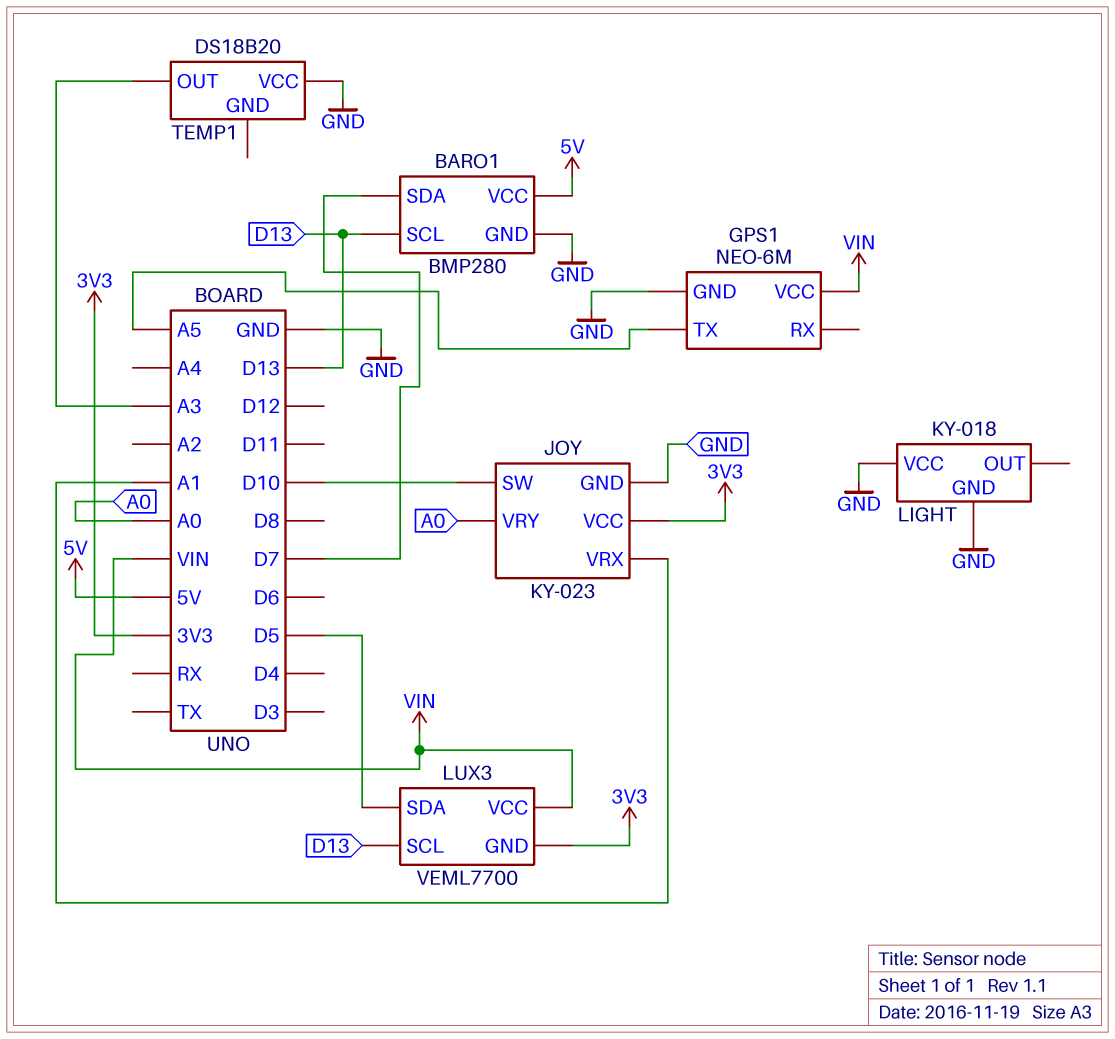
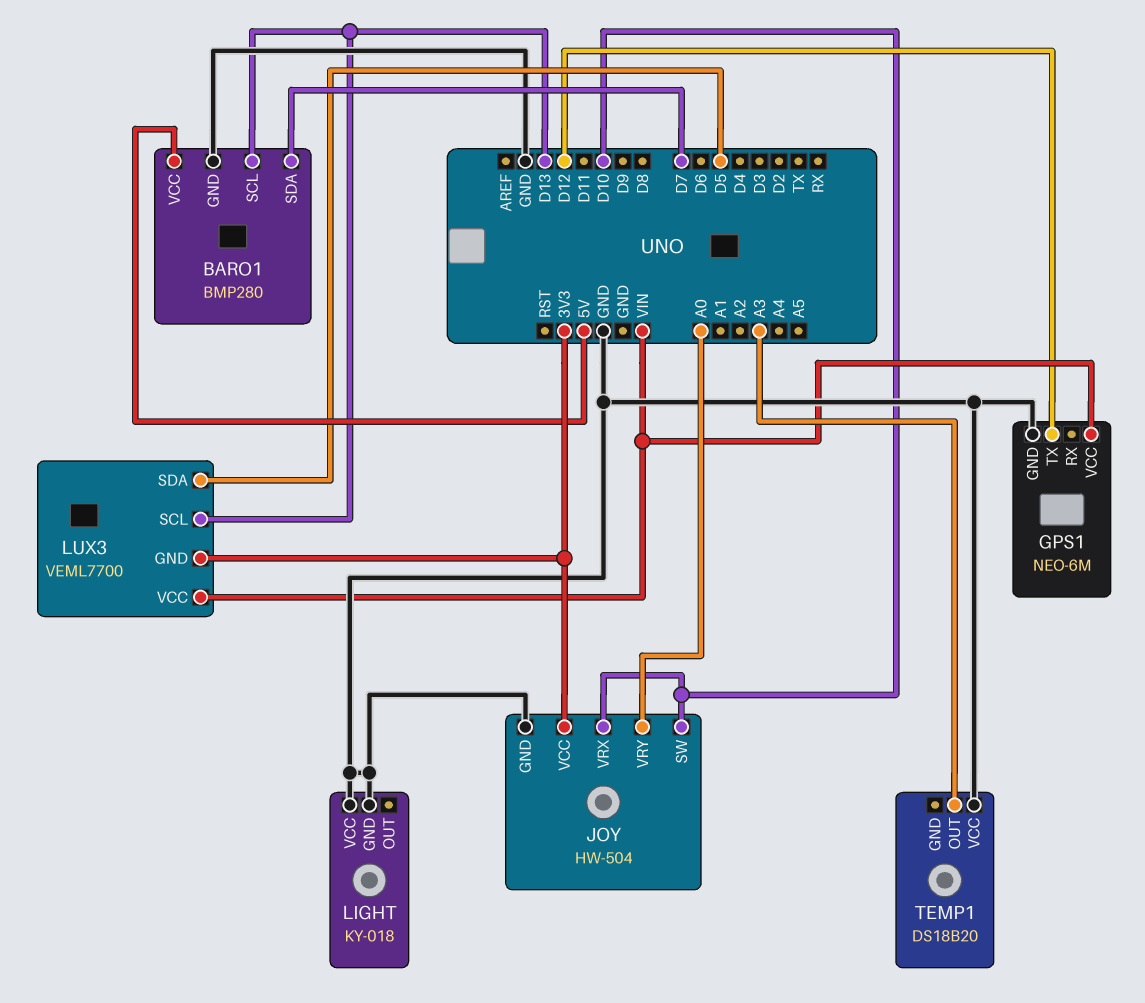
GPS1 pin TX: A5 -> D12
JOY: KY-023 -> HW-504
JOY pin VRX: A1 -> D10

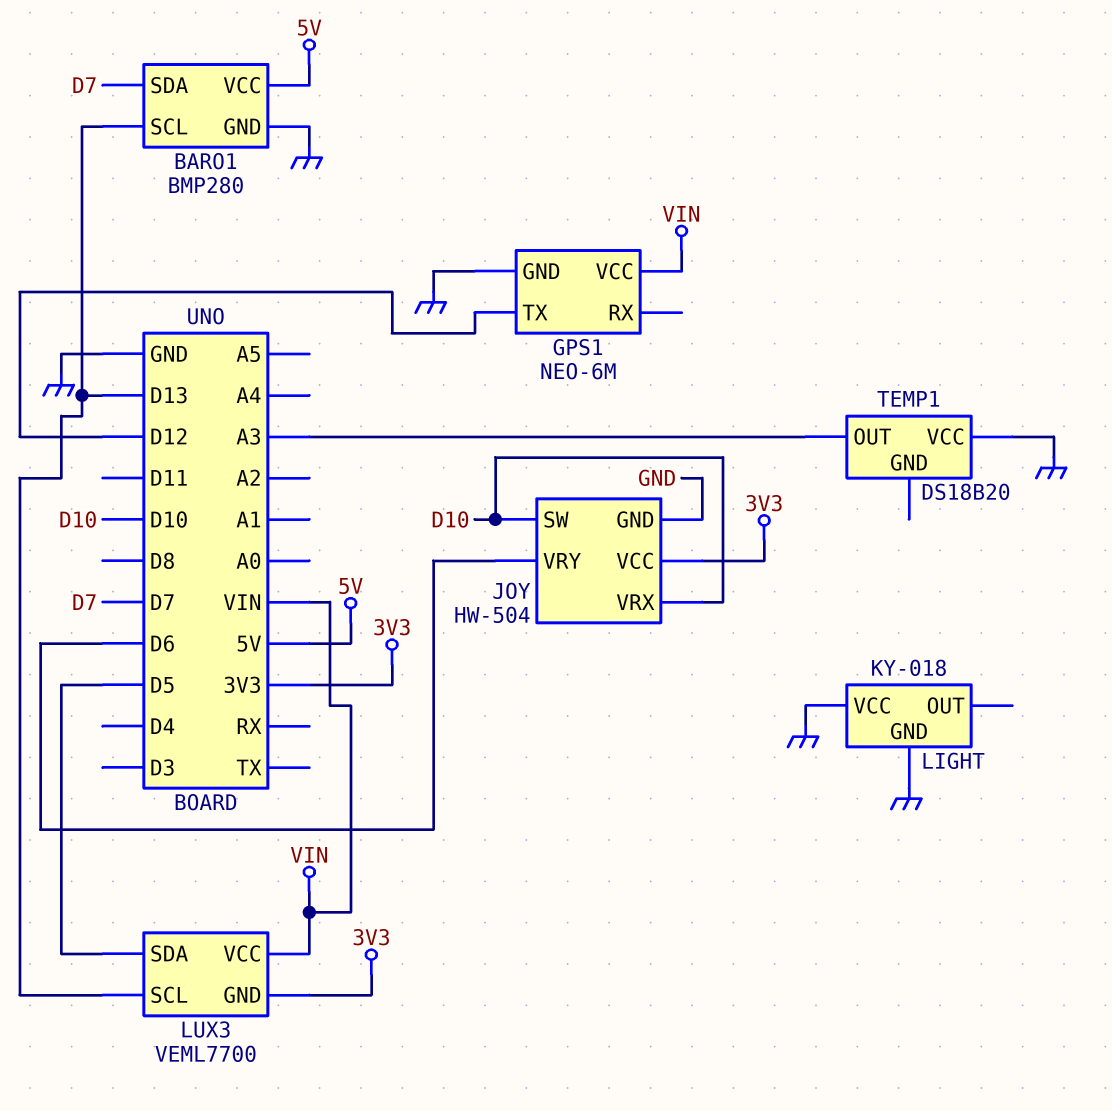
JOY pin VRY: A0 -> D6

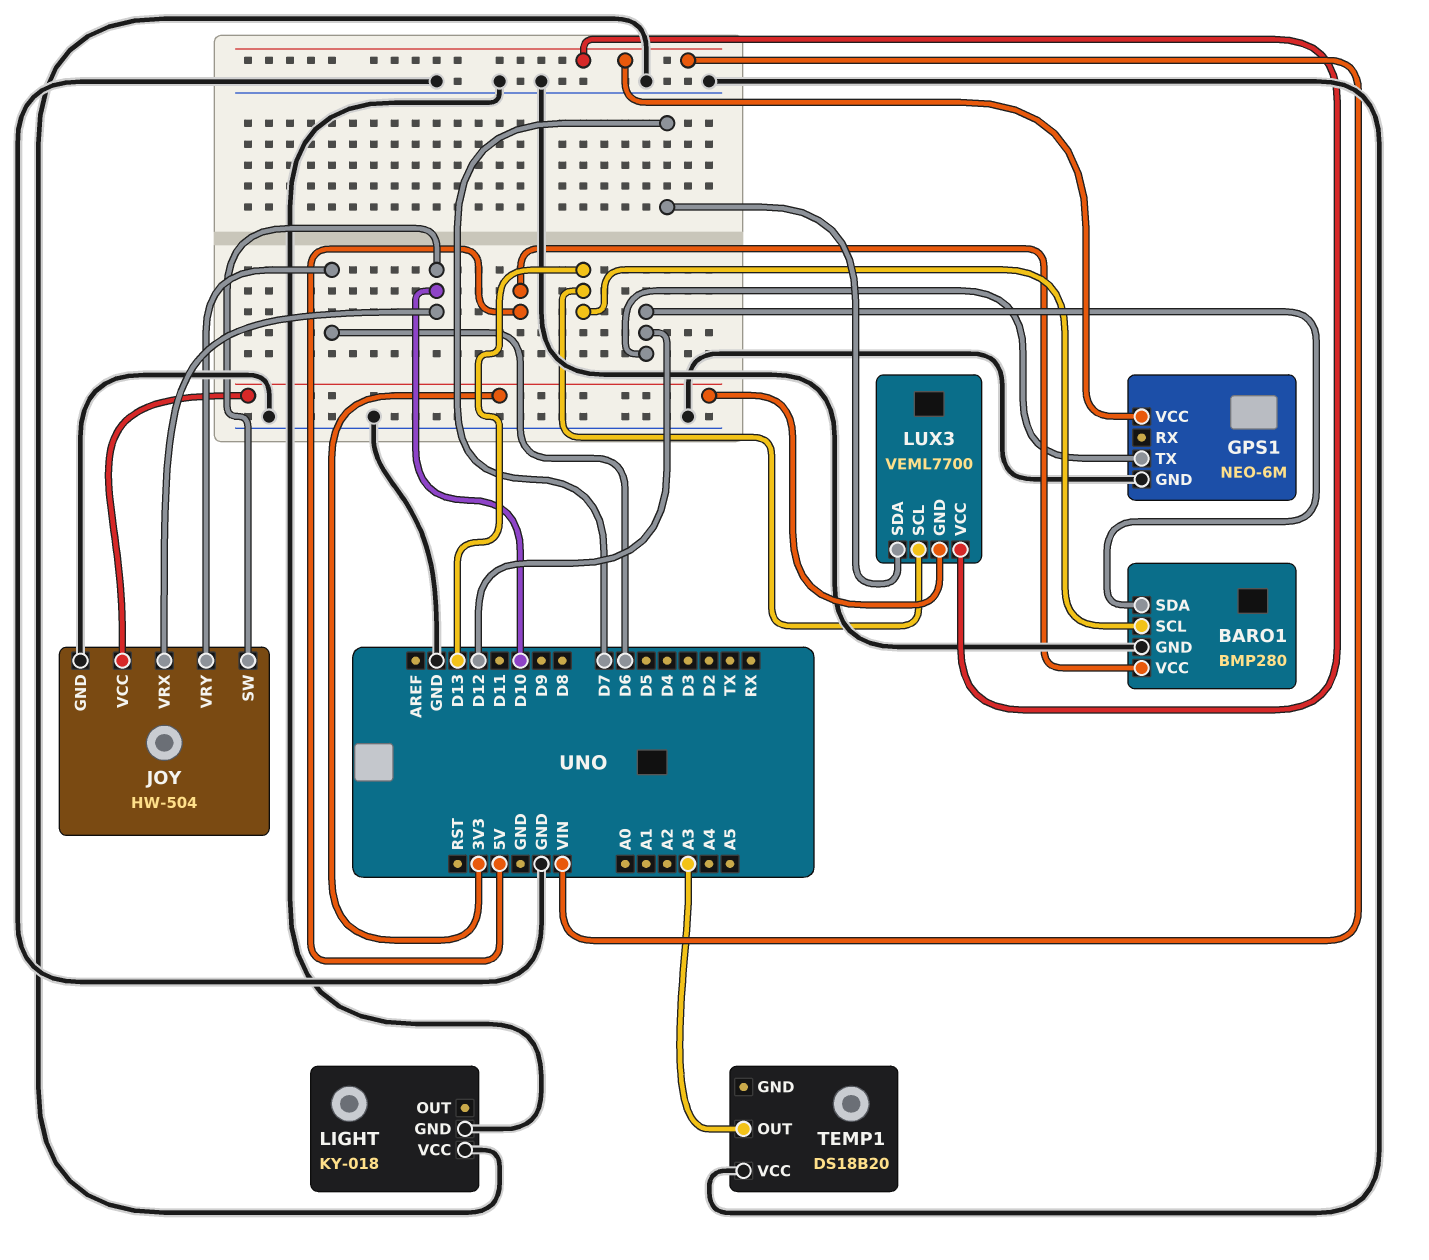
BARO1 pin SDA: D7 -> D12
LUX3 pin SDA: D5 -> D7

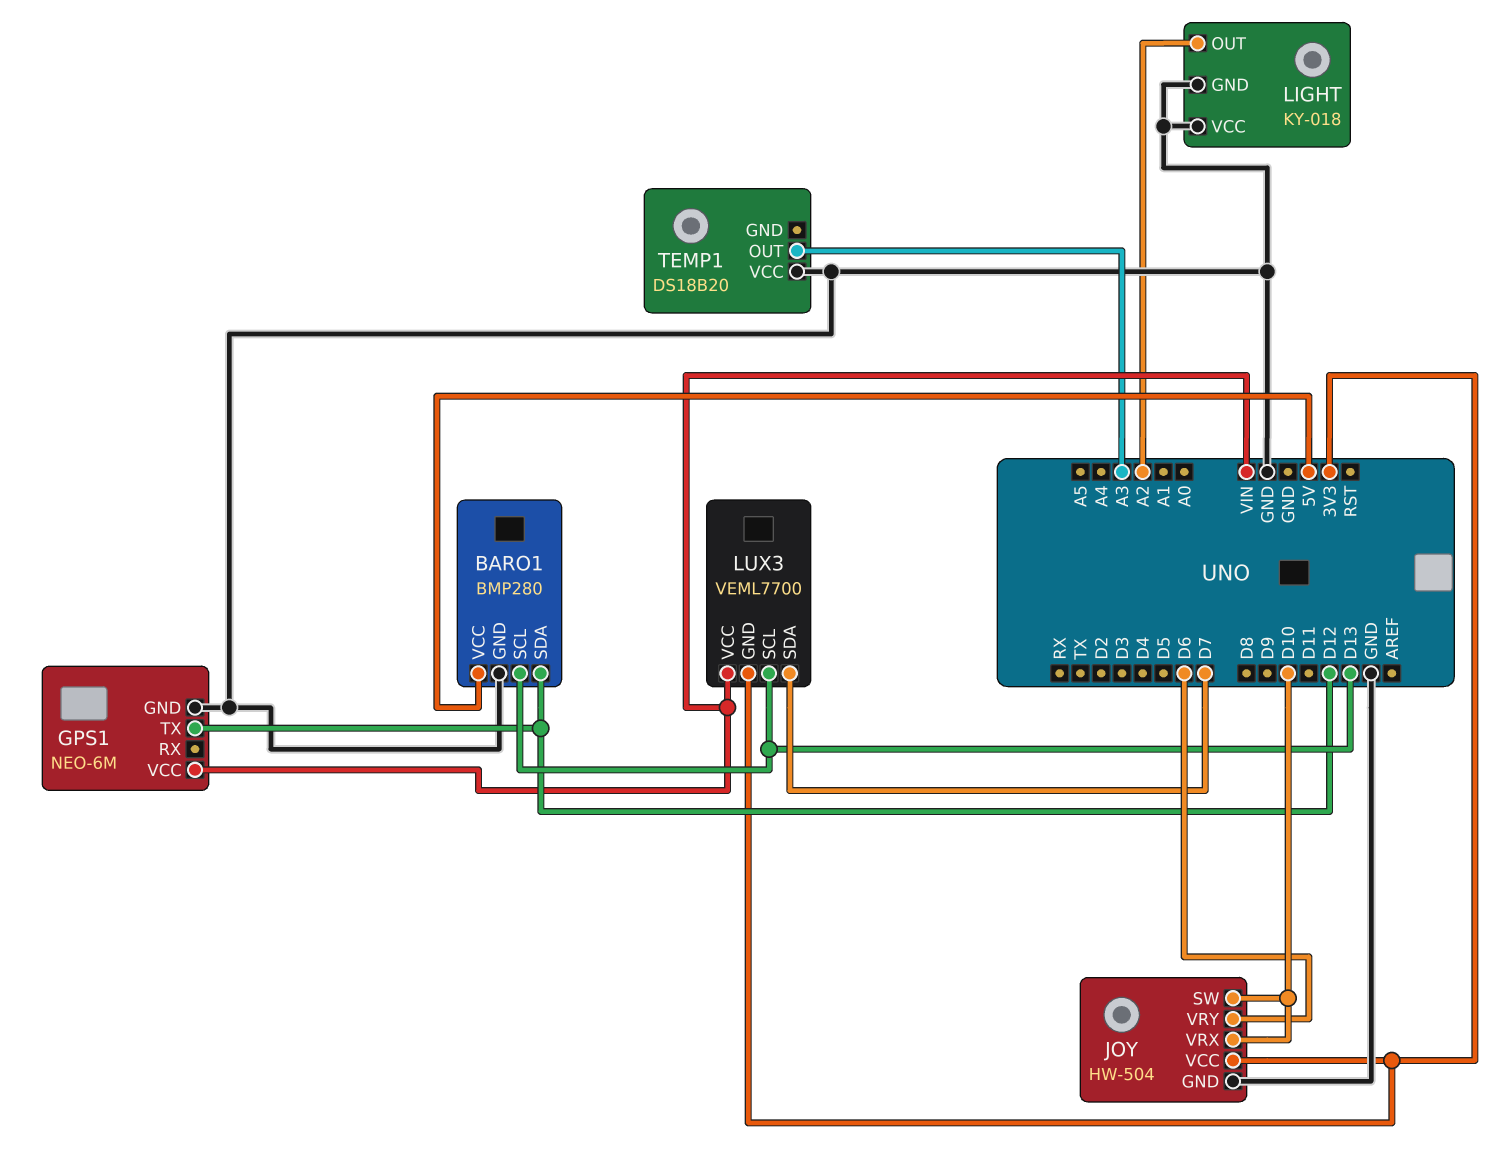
LIGHT pin OUT: none -> A2

